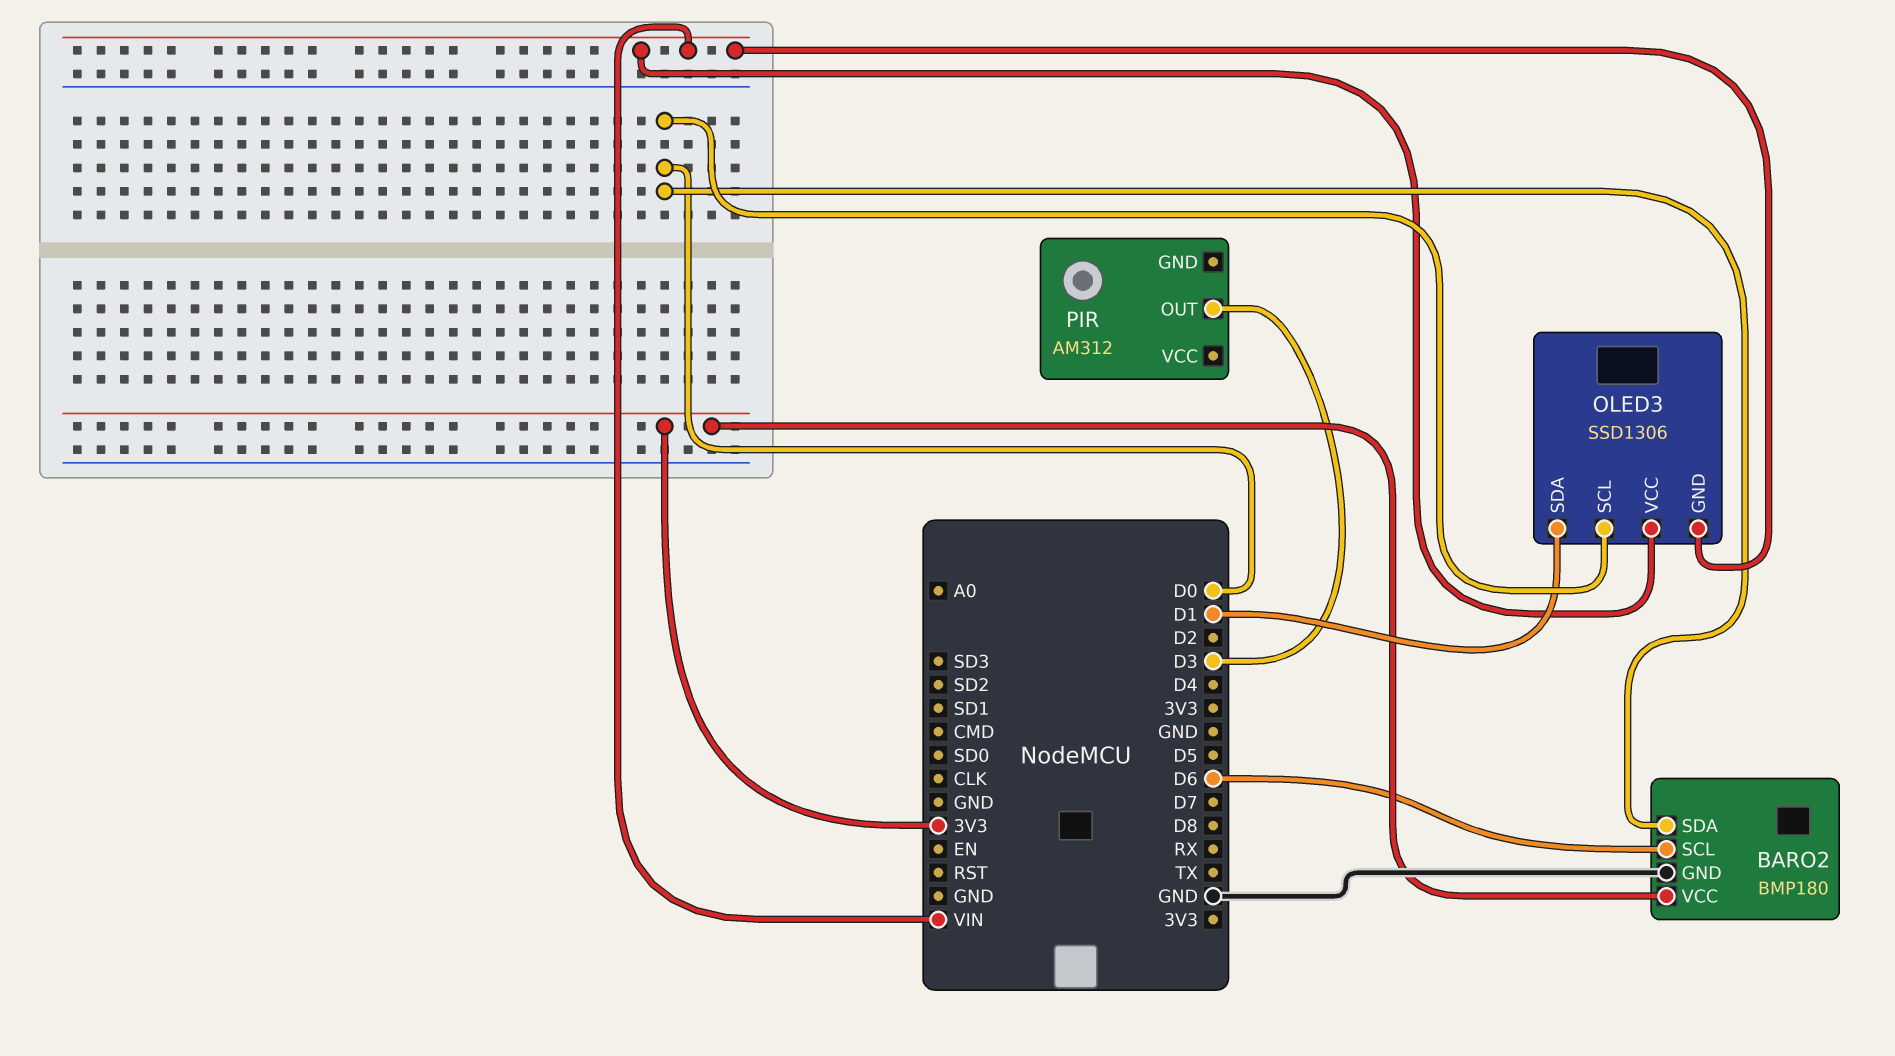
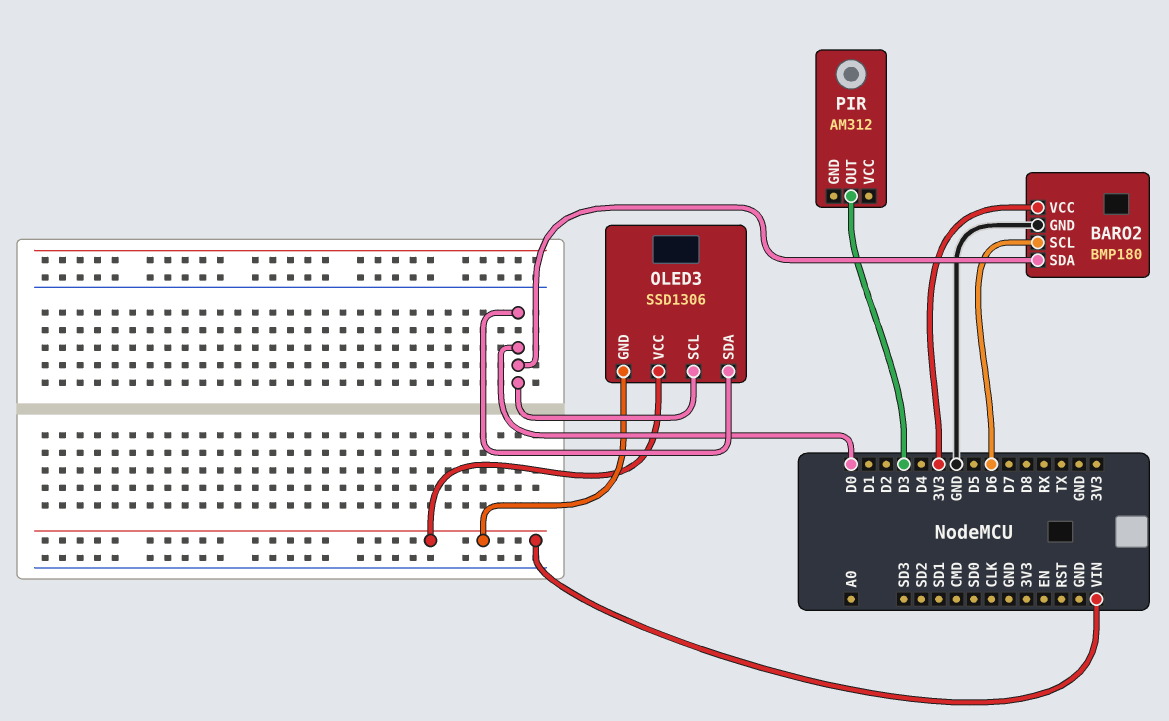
OLED3 pin SDA: D1 -> D0

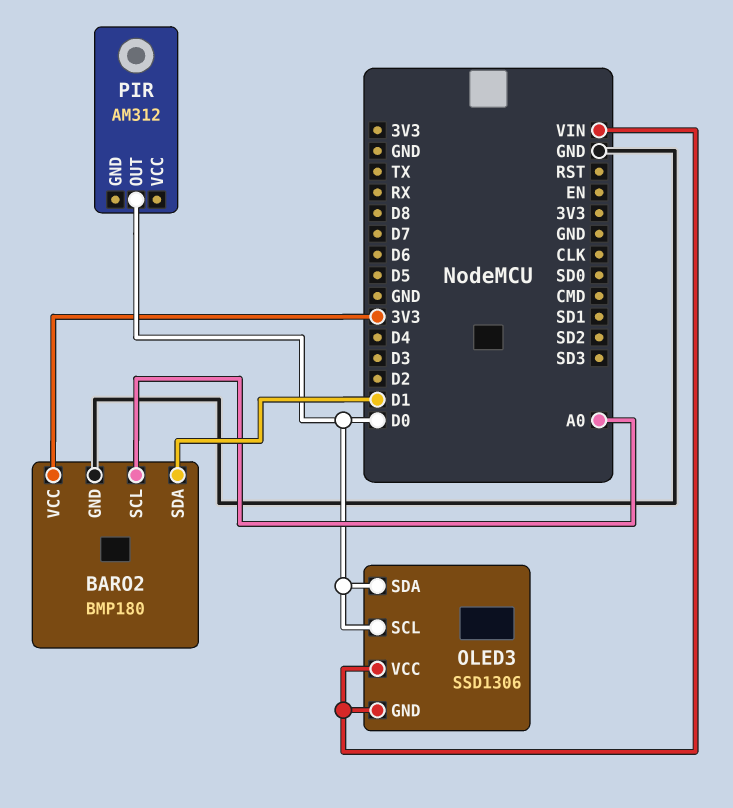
BARO2 pin SCL: D6 -> A0
BARO2 pin SDA: D0 -> D1
PIR pin OUT: D3 -> D0

